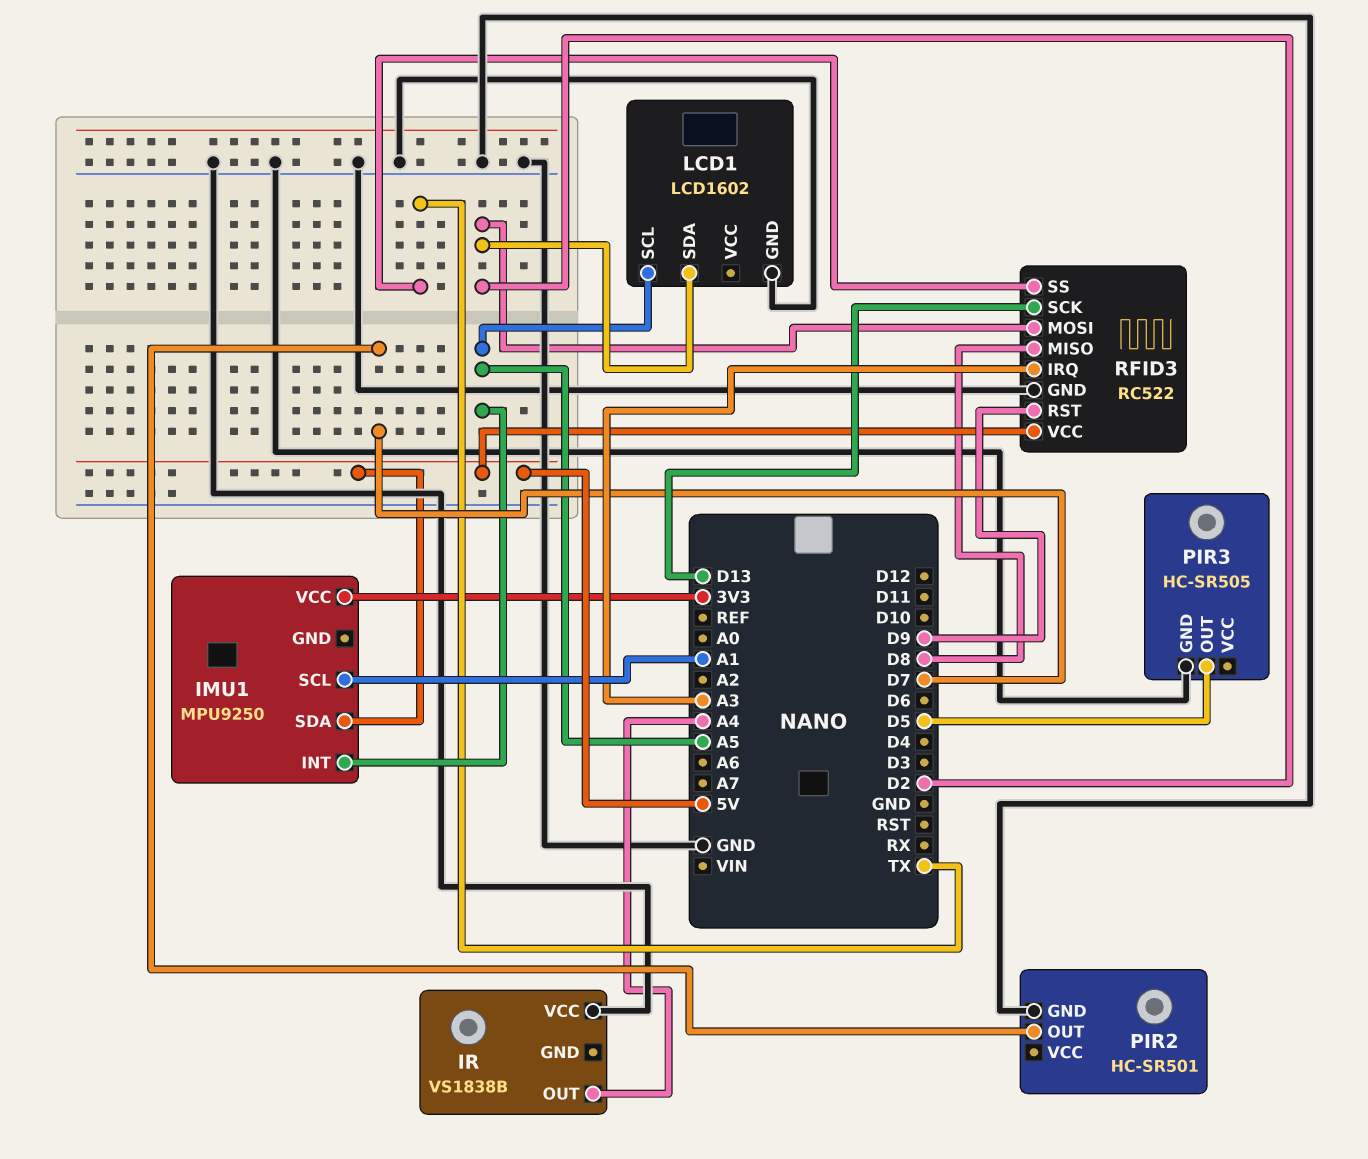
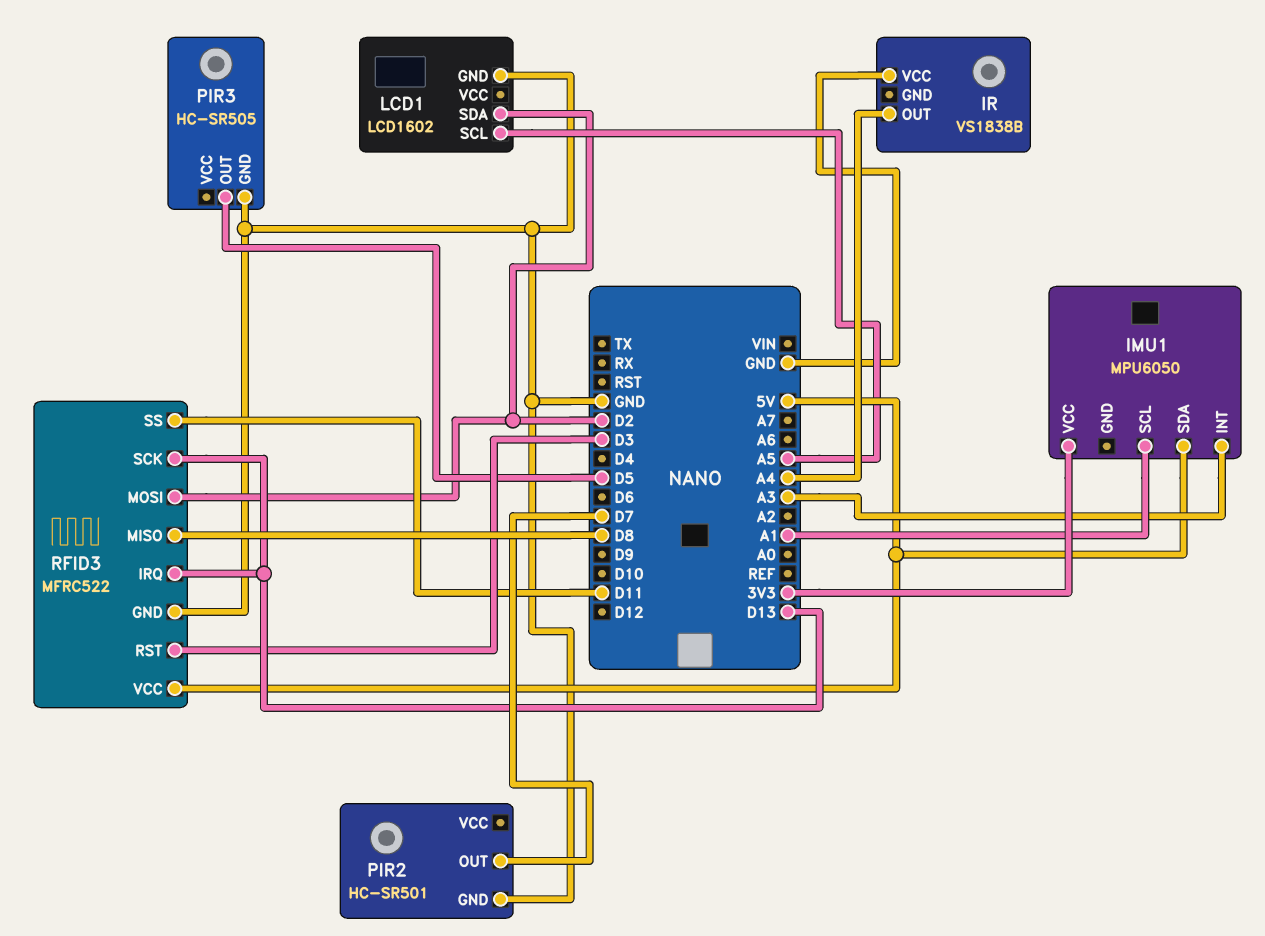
IMU1: MPU9250 -> MPU6050
IMU1 pin INT: A5 -> A3
RFID3: RC522 -> MFRC522
RFID3 pin IRQ: A3 -> D13
RFID3 pin RST: D9 -> D3
RFID3 pin SS: TX -> D11

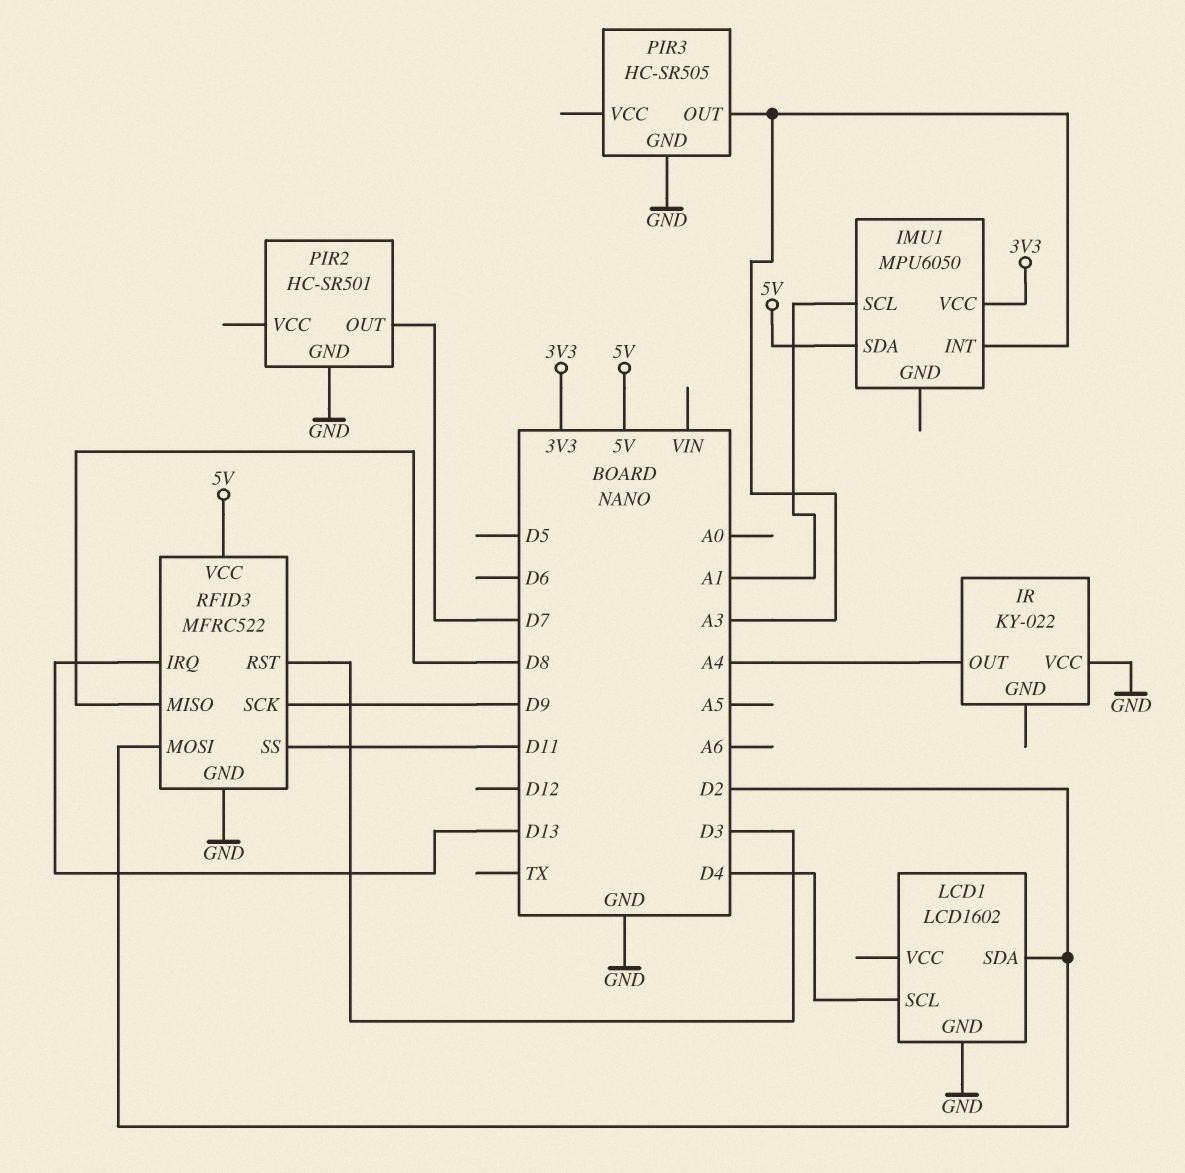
IR: VS1838B -> KY-022
LCD1 pin SCL: A5 -> D4
PIR3 pin OUT: D5 -> A3
RFID3 pin SCK: D13 -> D9

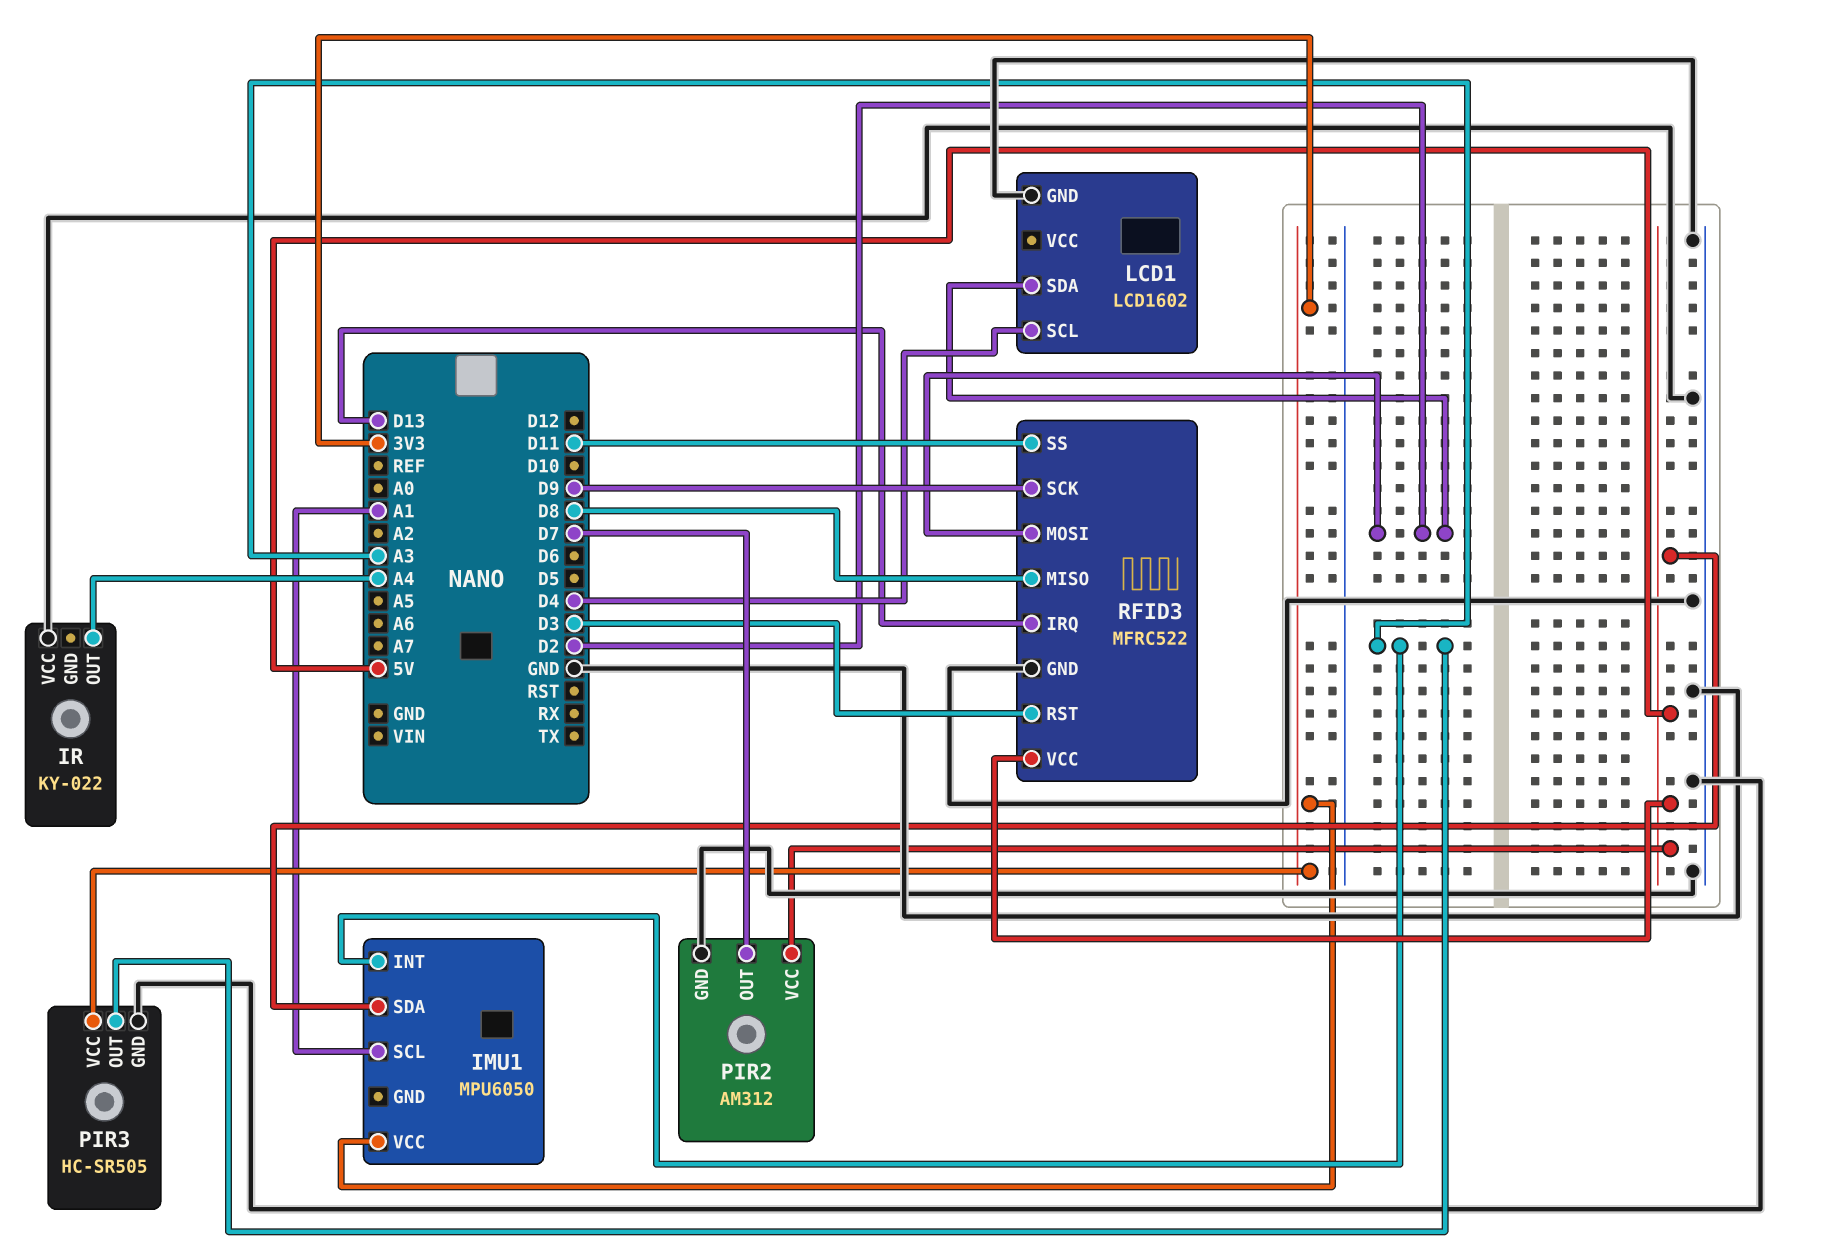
PIR2: HC-SR501 -> AM312
PIR2 pin VCC: none -> 5V
PIR3 pin VCC: none -> 3V3

